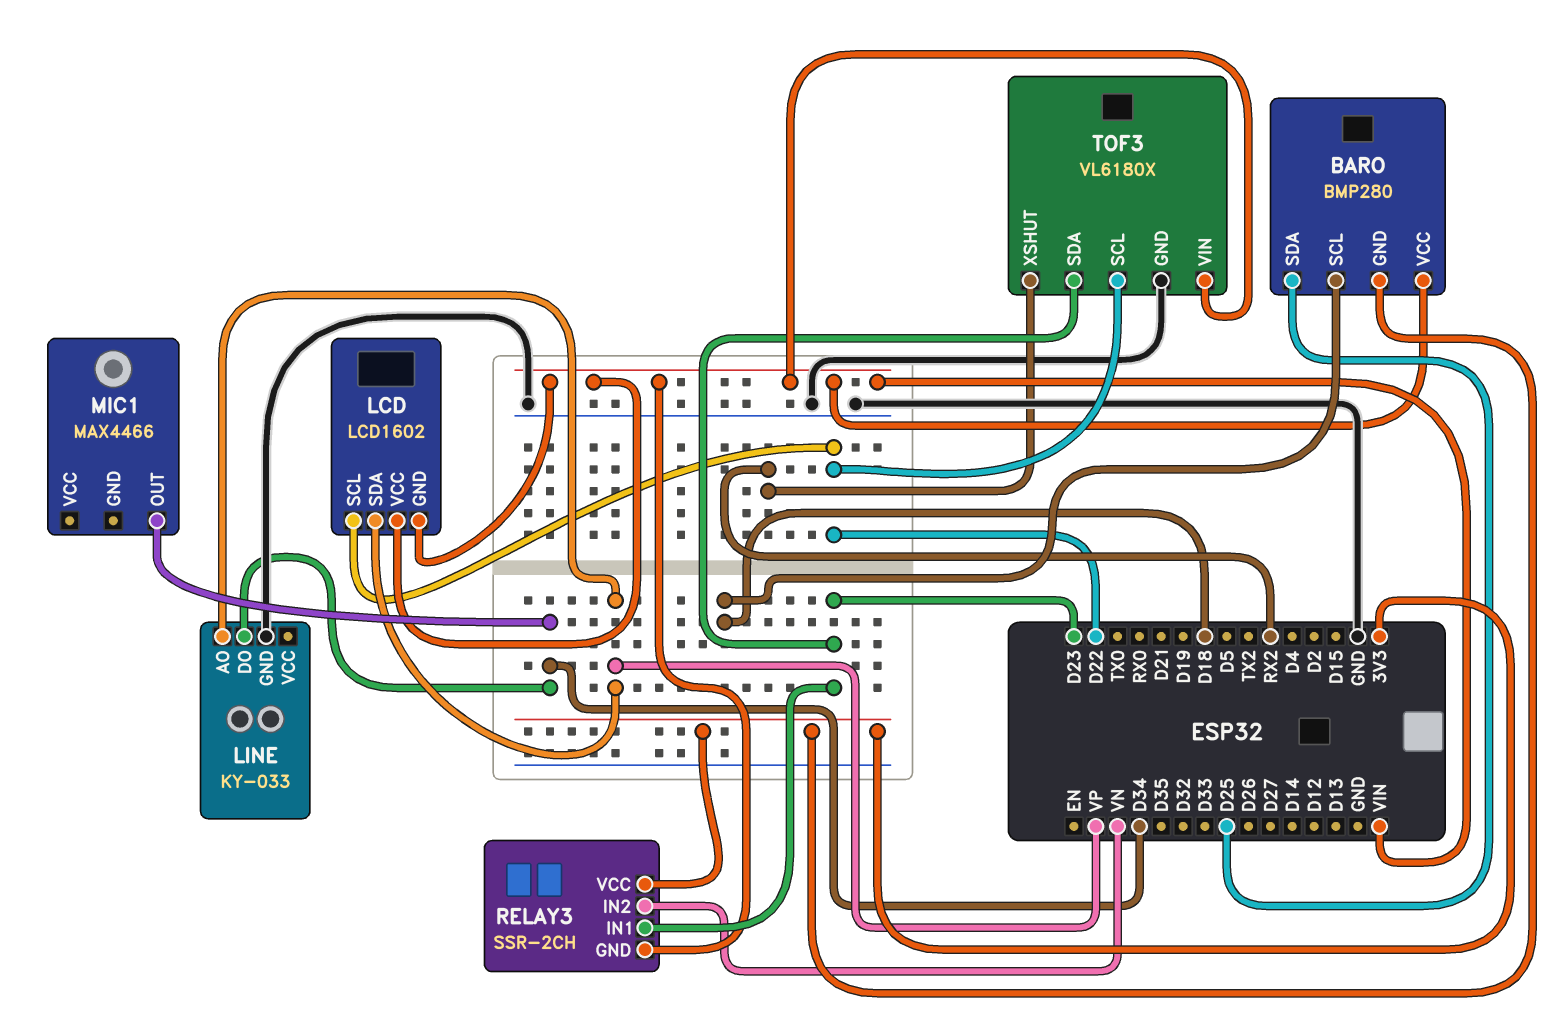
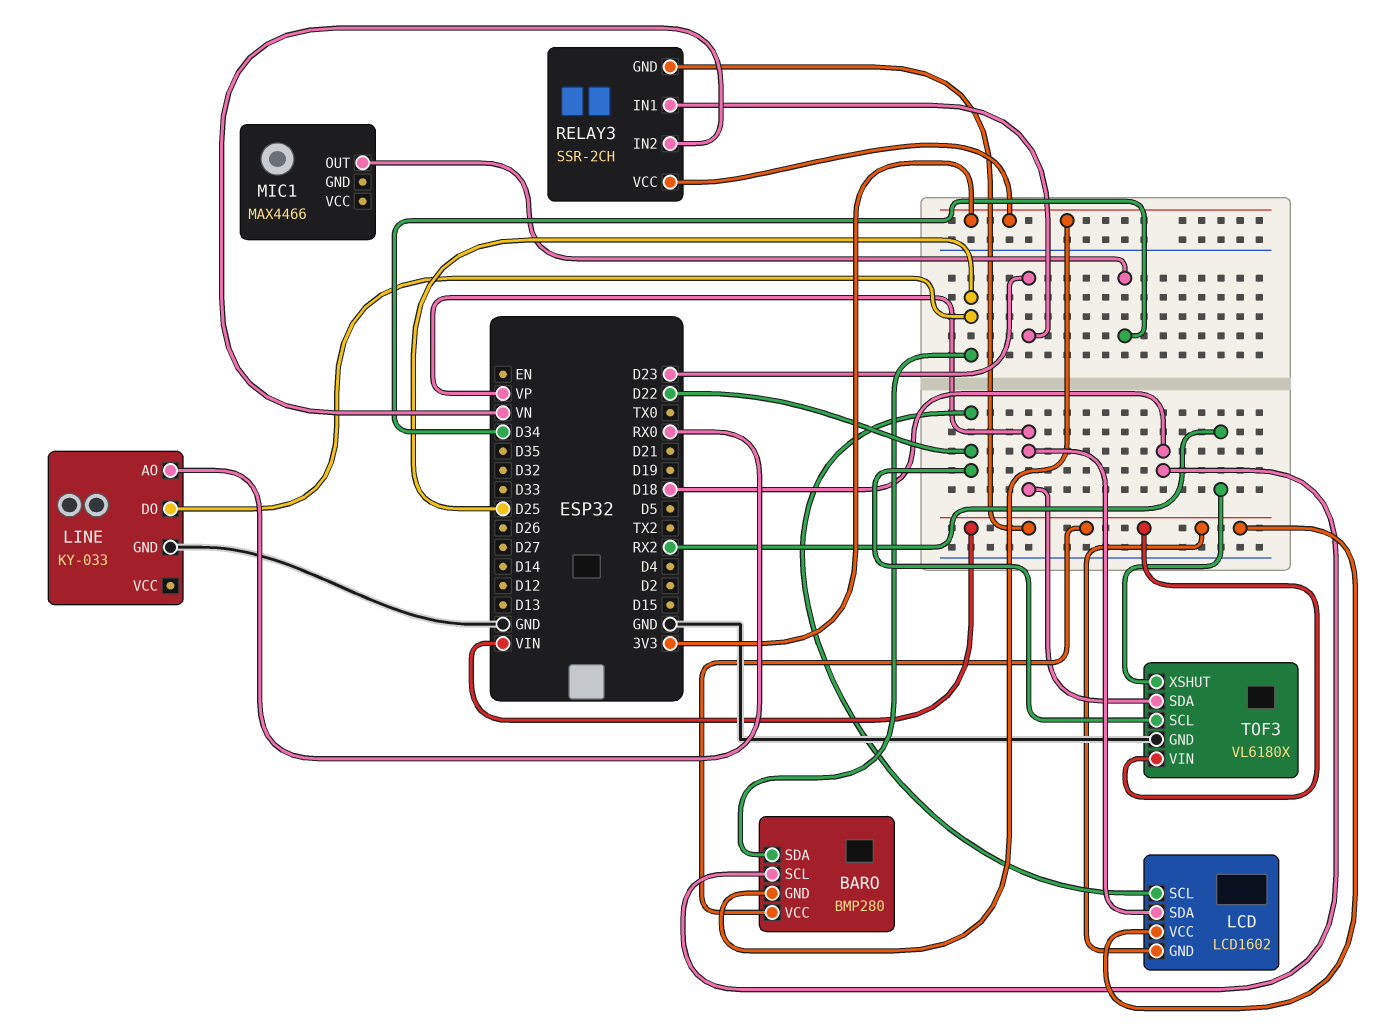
LINE pin AO: VP -> RX0
LINE pin DO: D34 -> D25
TOF3 pin SDA: D23 -> VP

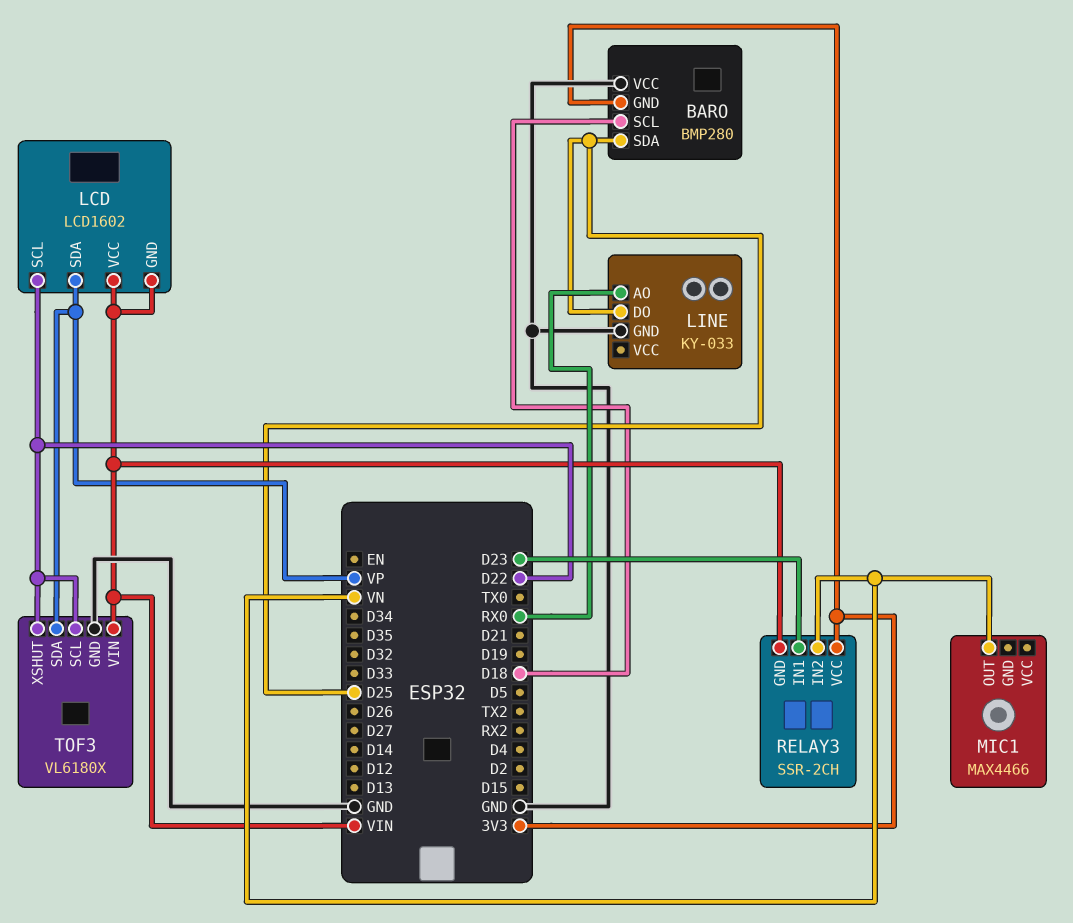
BARO pin VCC: VIN -> GND
MIC1 pin OUT: D34 -> VN
TOF3 pin XSHUT: RX2 -> D22

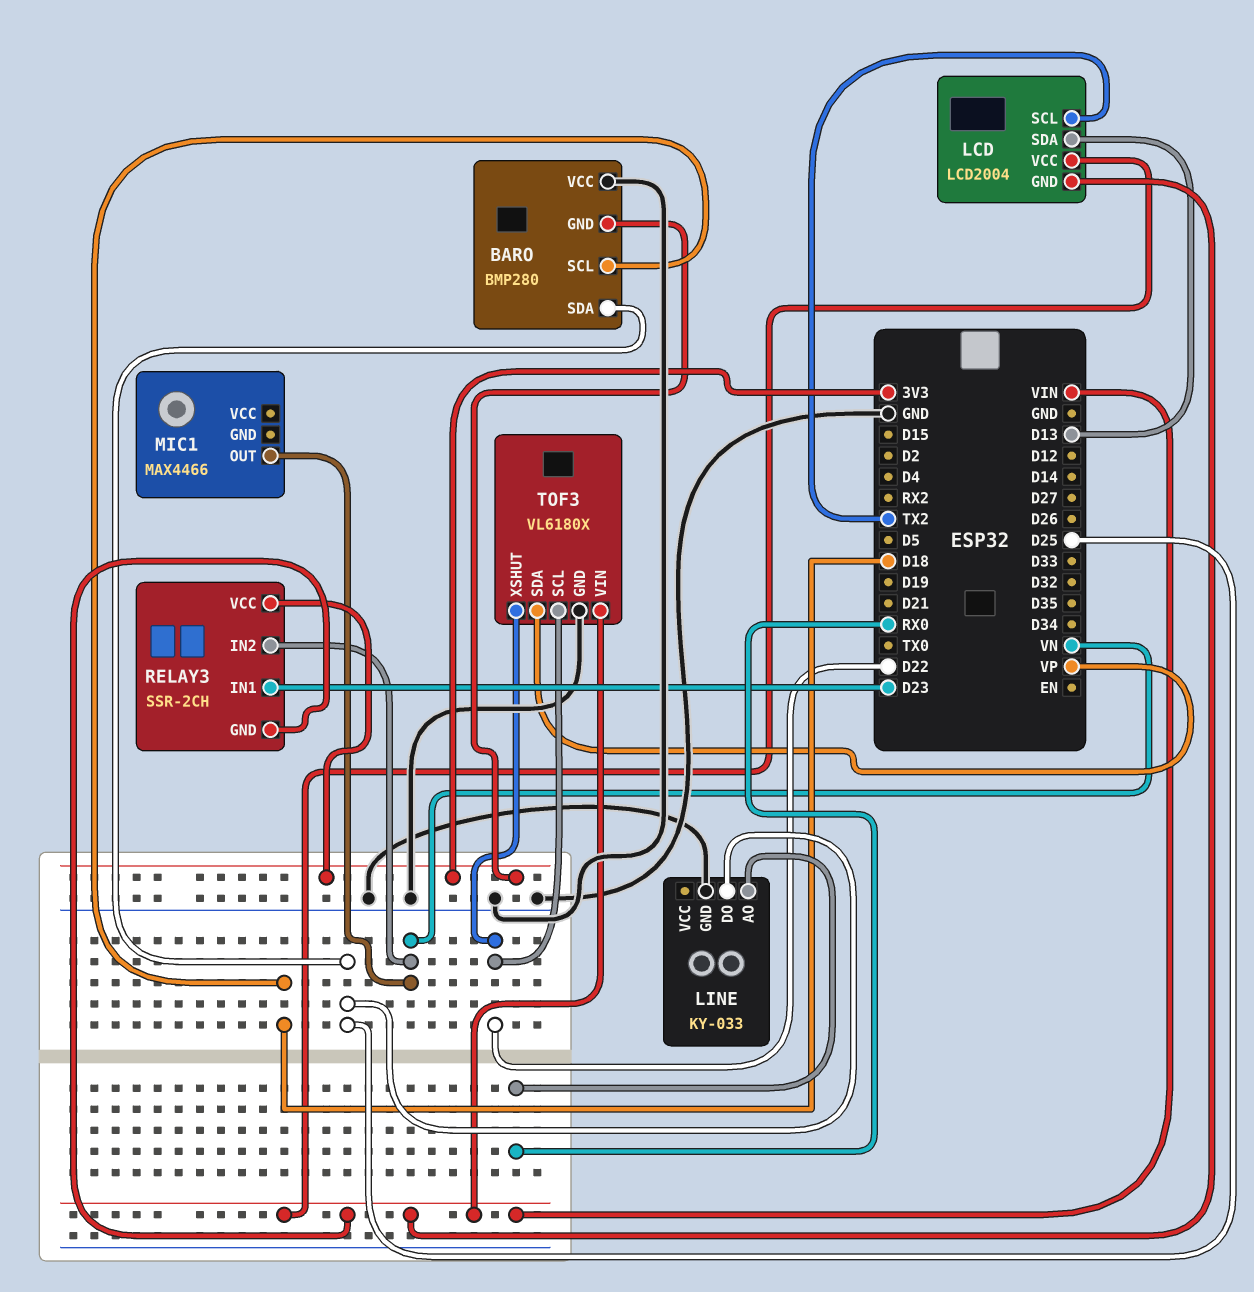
LCD: LCD1602 -> LCD2004
LCD pin SCL: D22 -> TX2
LCD pin SDA: VP -> D13

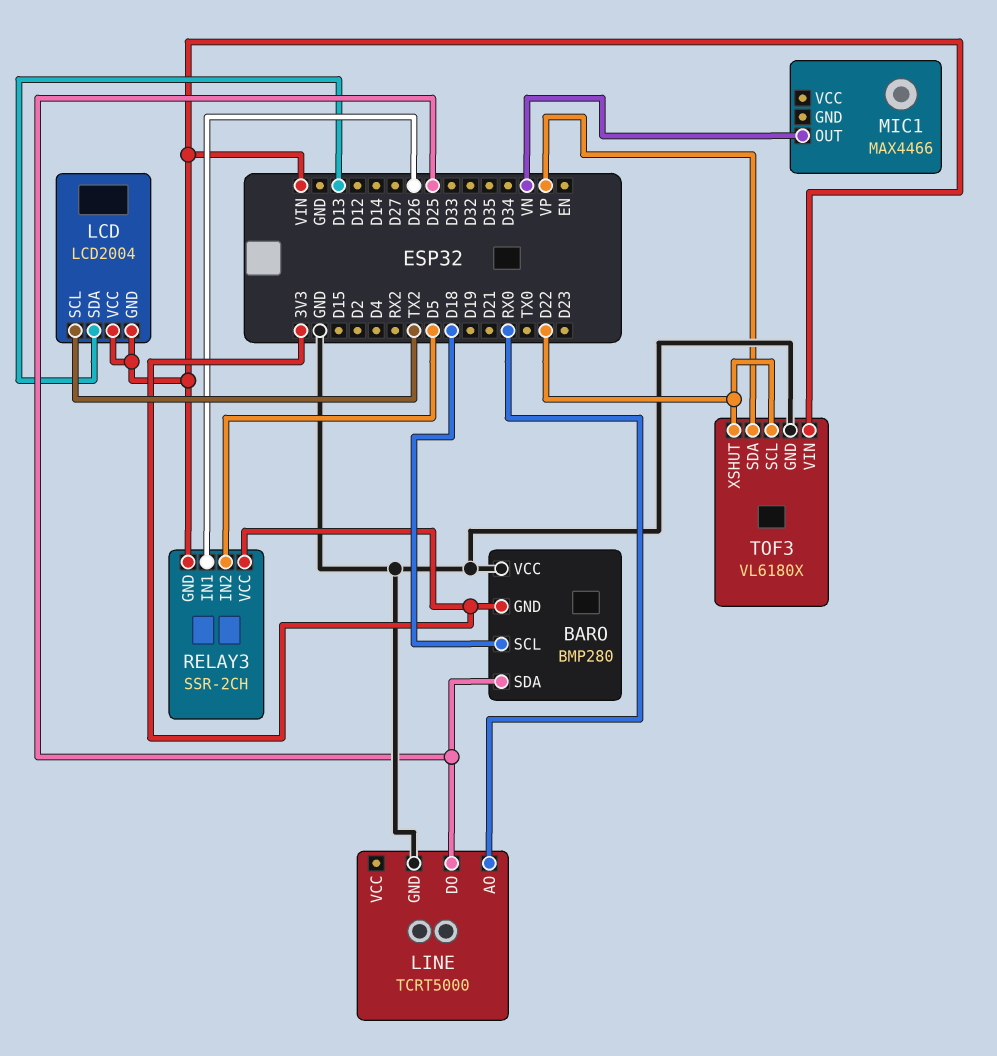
LINE: KY-033 -> TCRT5000
RELAY3 pin IN1: D23 -> D26
RELAY3 pin IN2: VN -> D5

